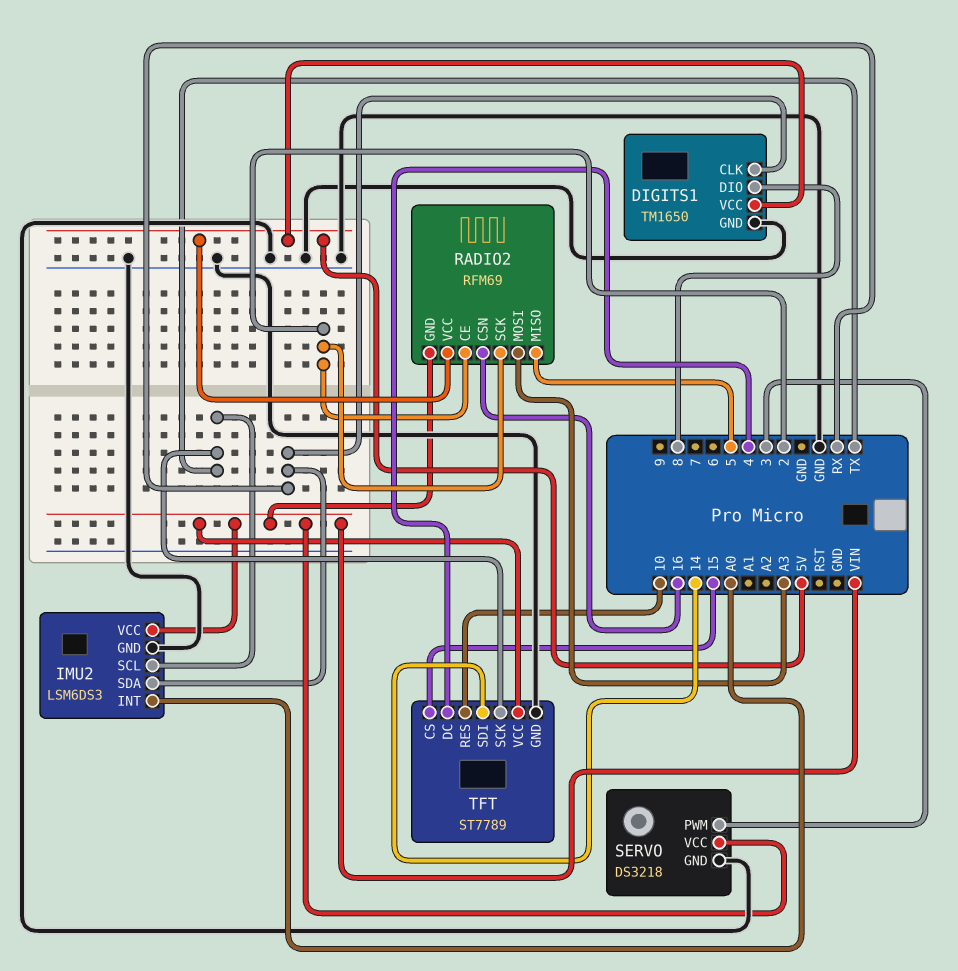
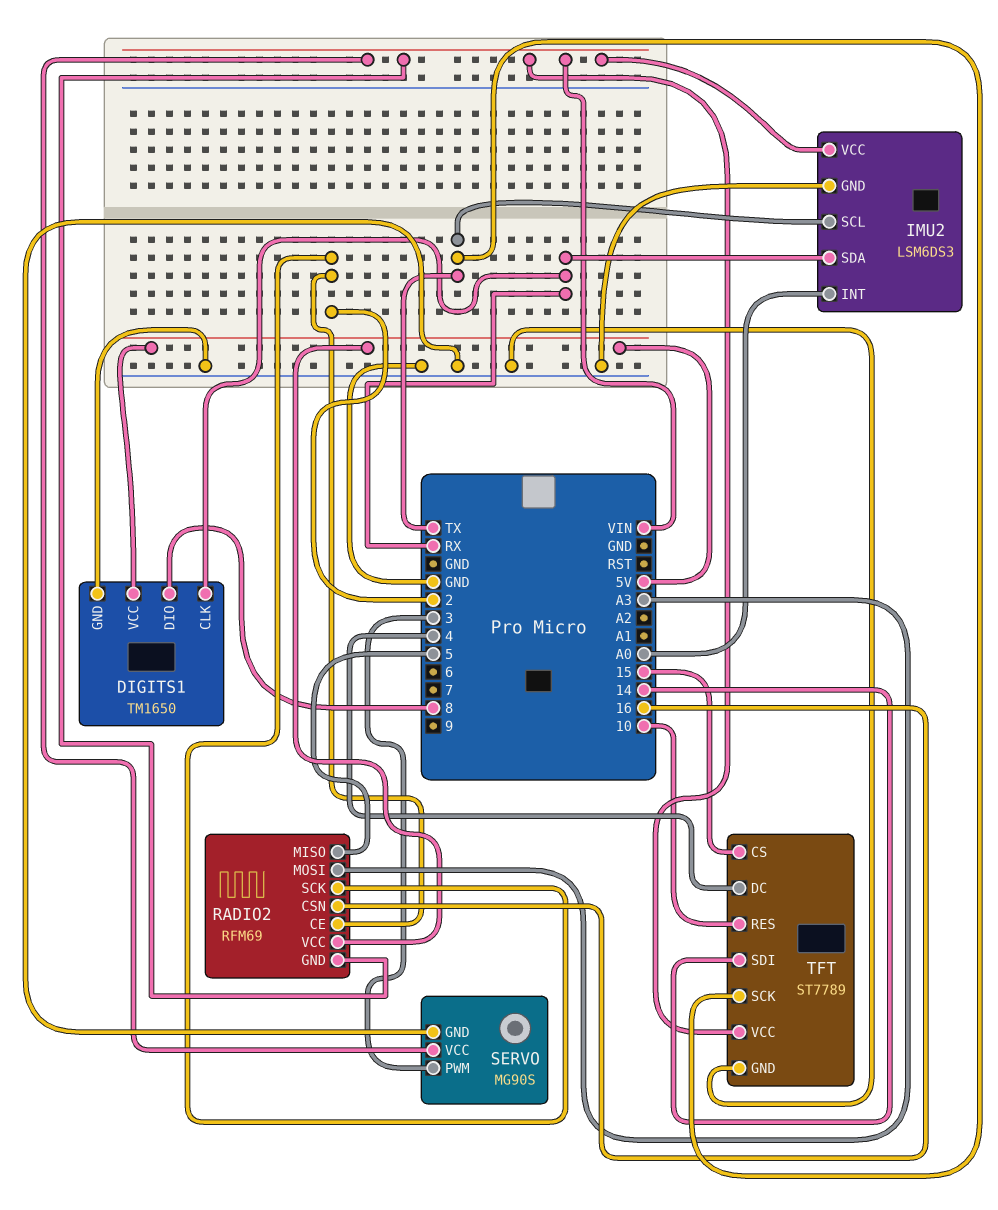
SERVO: DS3218 -> MG90S

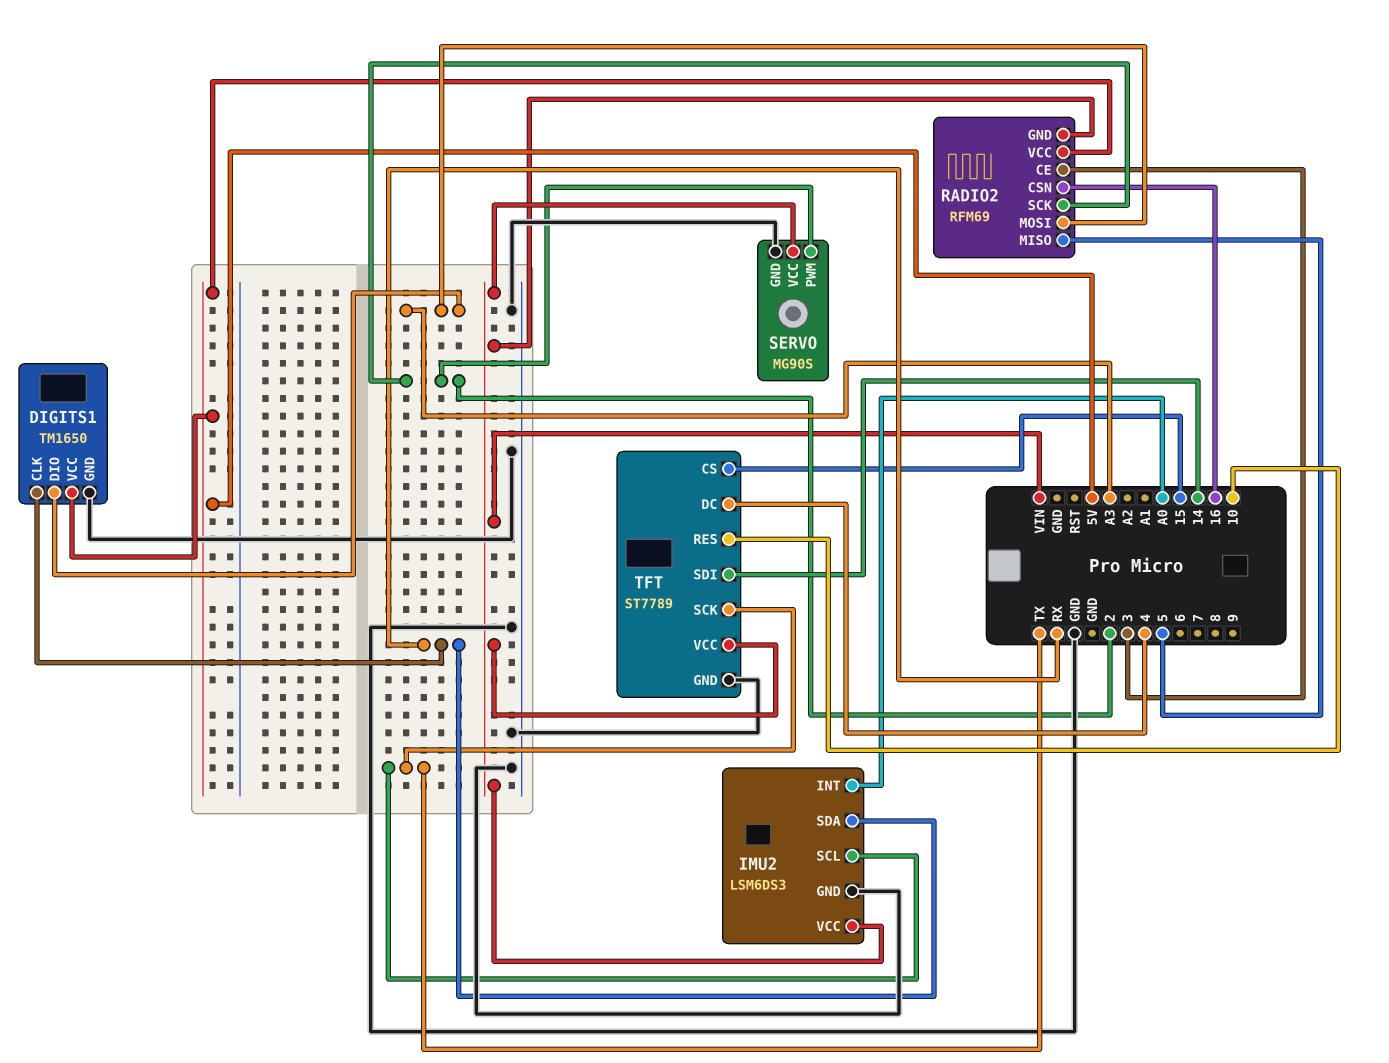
DIGITS1 pin DIO: 8 -> A3
RADIO2 pin CE: 2 -> 3
SERVO pin PWM: 3 -> 2

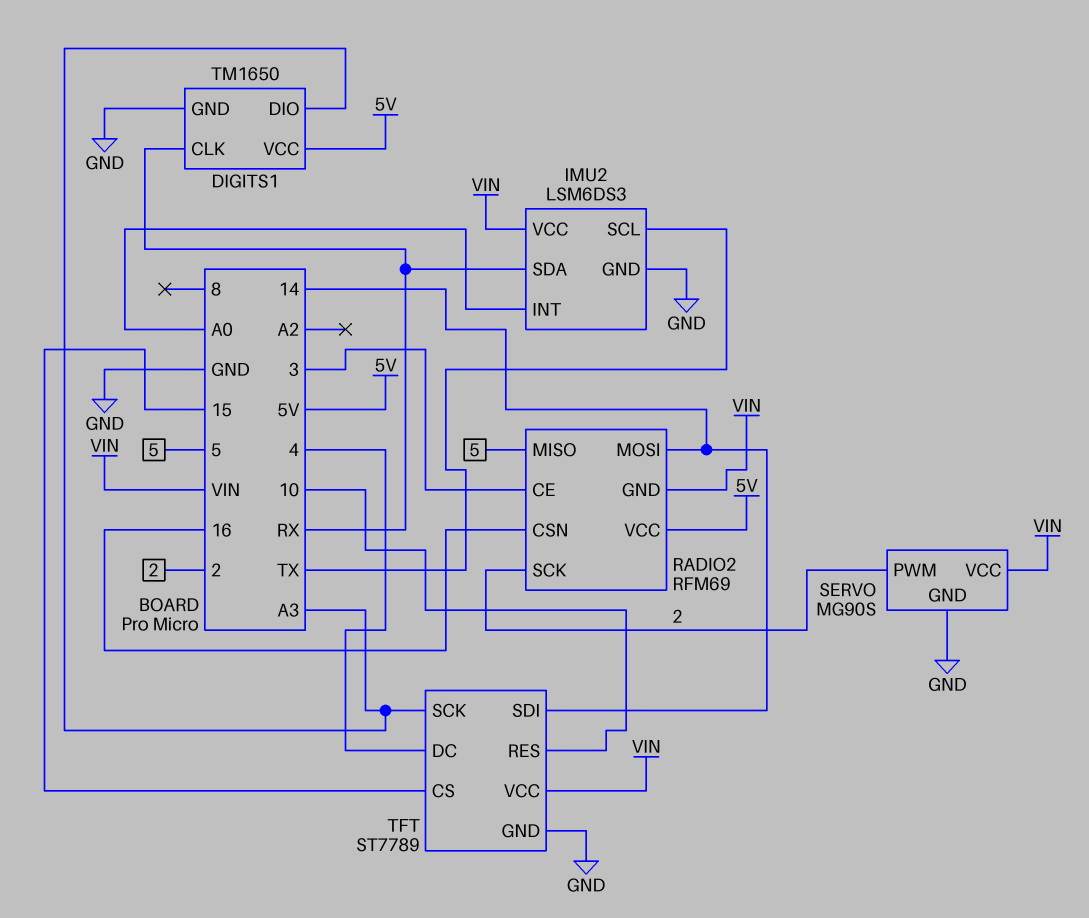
RADIO2 pin MOSI: A3 -> 14
TFT pin SCK: TX -> A3

